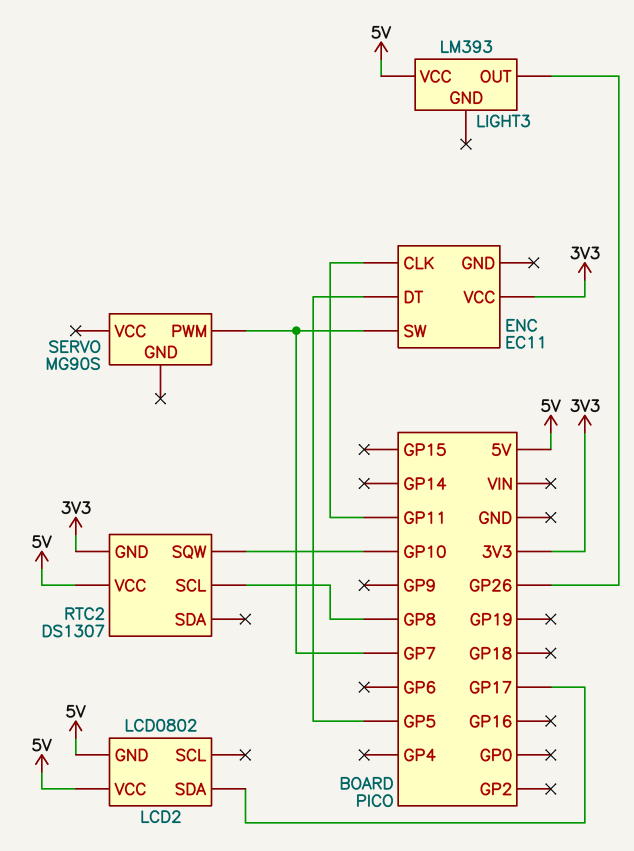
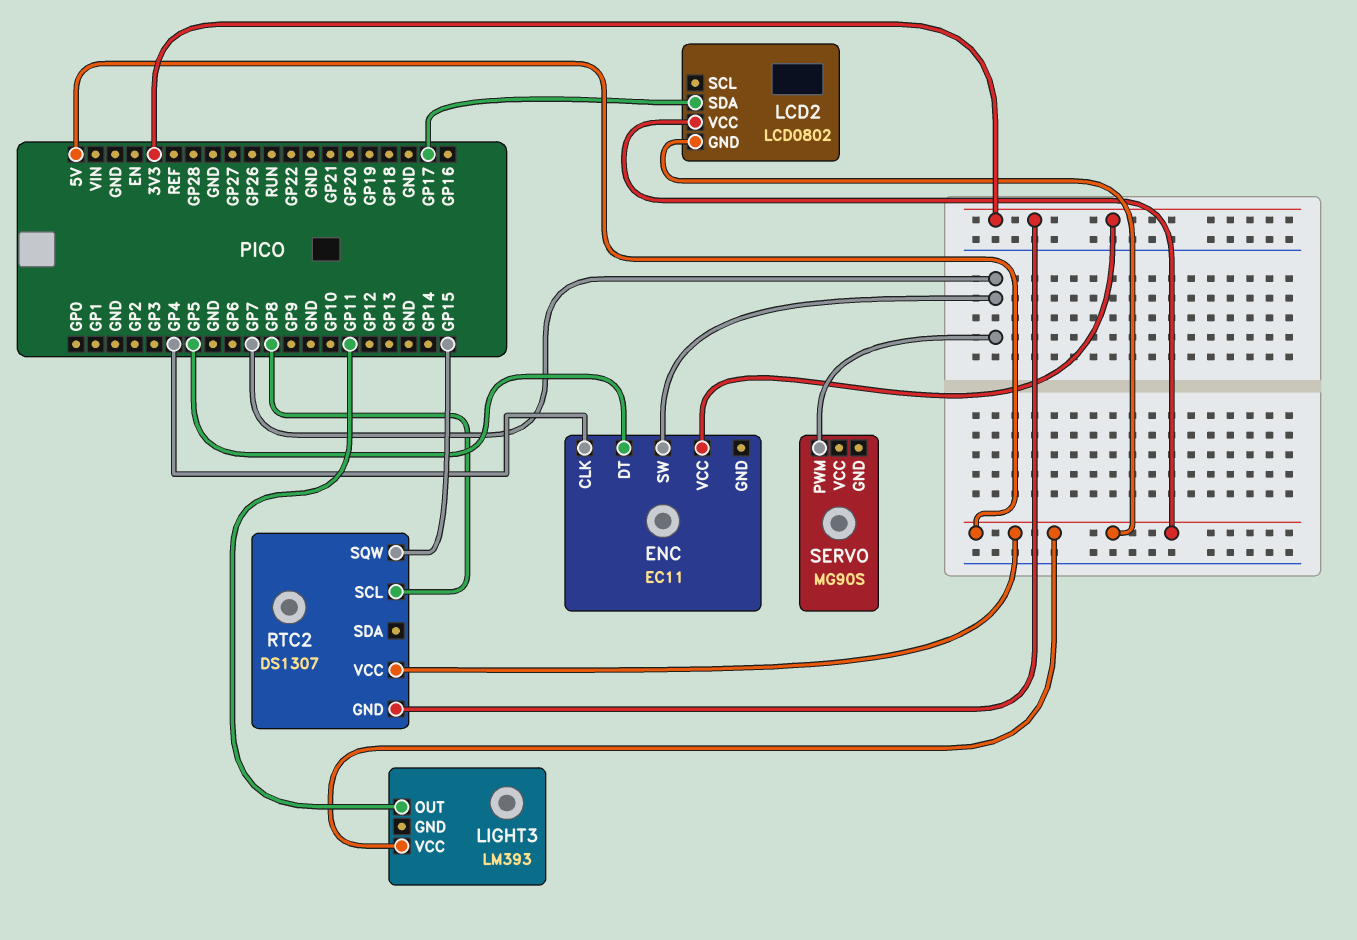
ENC pin CLK: GP11 -> GP4
LIGHT3 pin OUT: GP26 -> GP11
RTC2 pin SQW: GP10 -> GP15

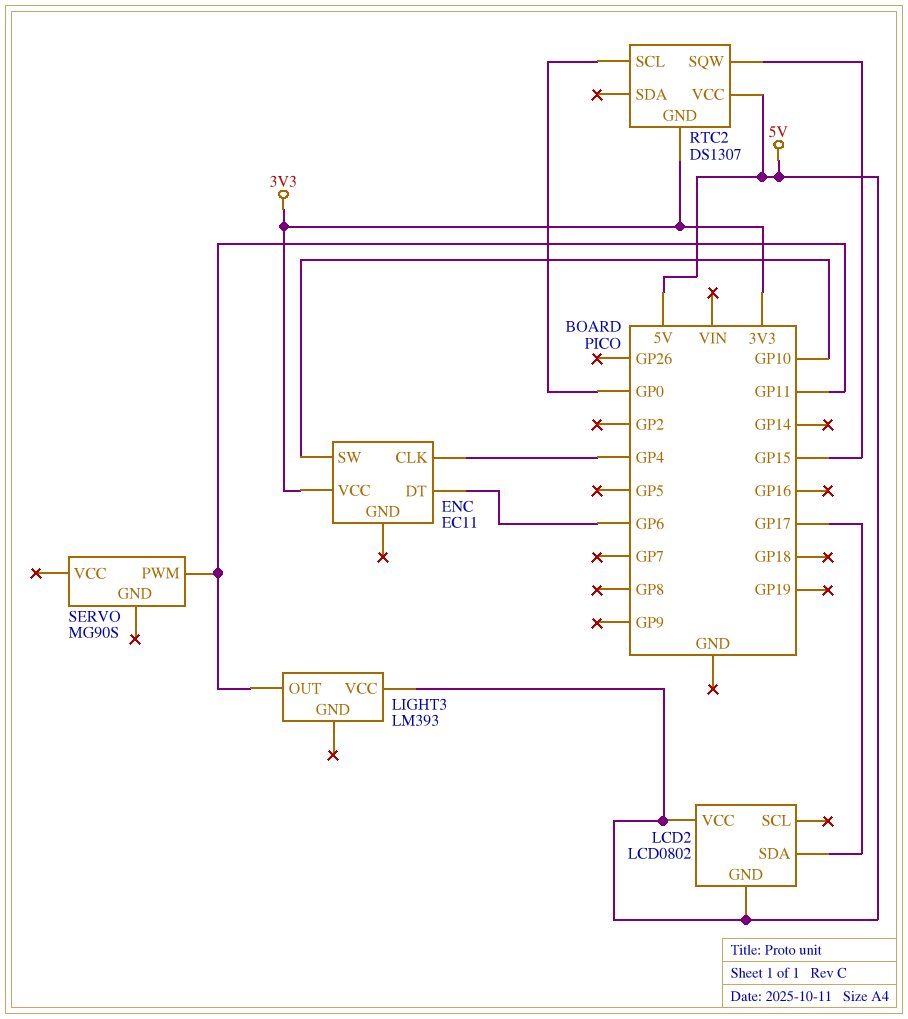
ENC pin DT: GP5 -> GP6
ENC pin SW: GP7 -> GP10
RTC2 pin SCL: GP8 -> GP0
SERVO pin PWM: GP7 -> GP11

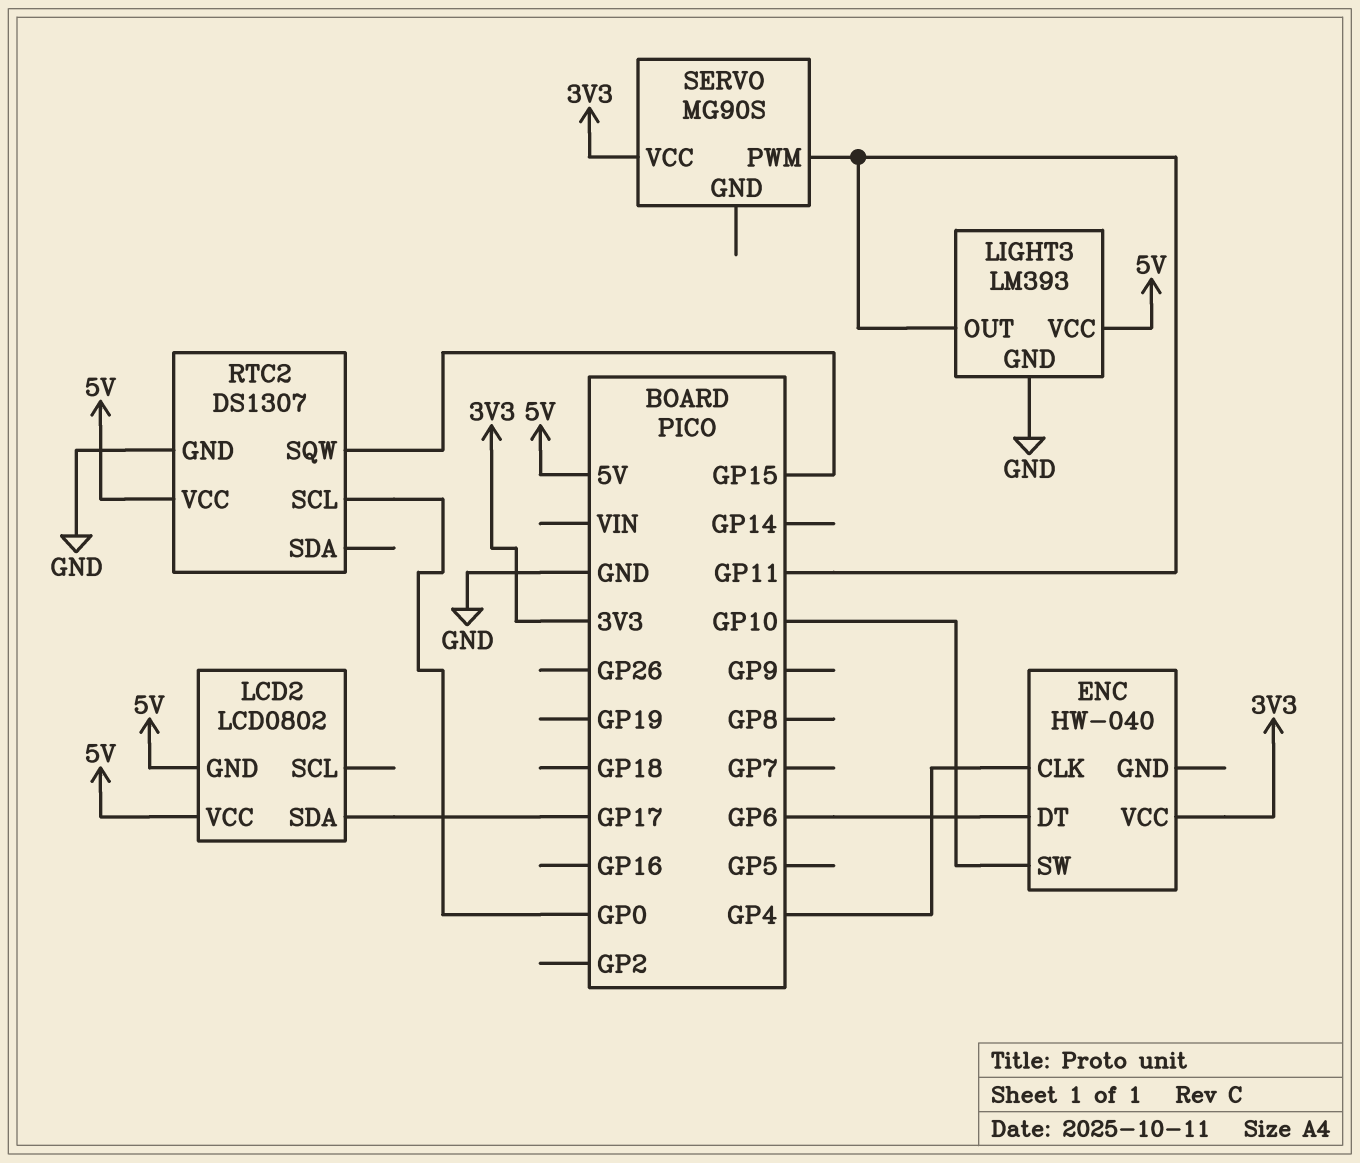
ENC: EC11 -> HW-040
LIGHT3 pin GND: none -> GND
RTC2 pin GND: 3V3 -> GND
SERVO pin VCC: none -> 3V3

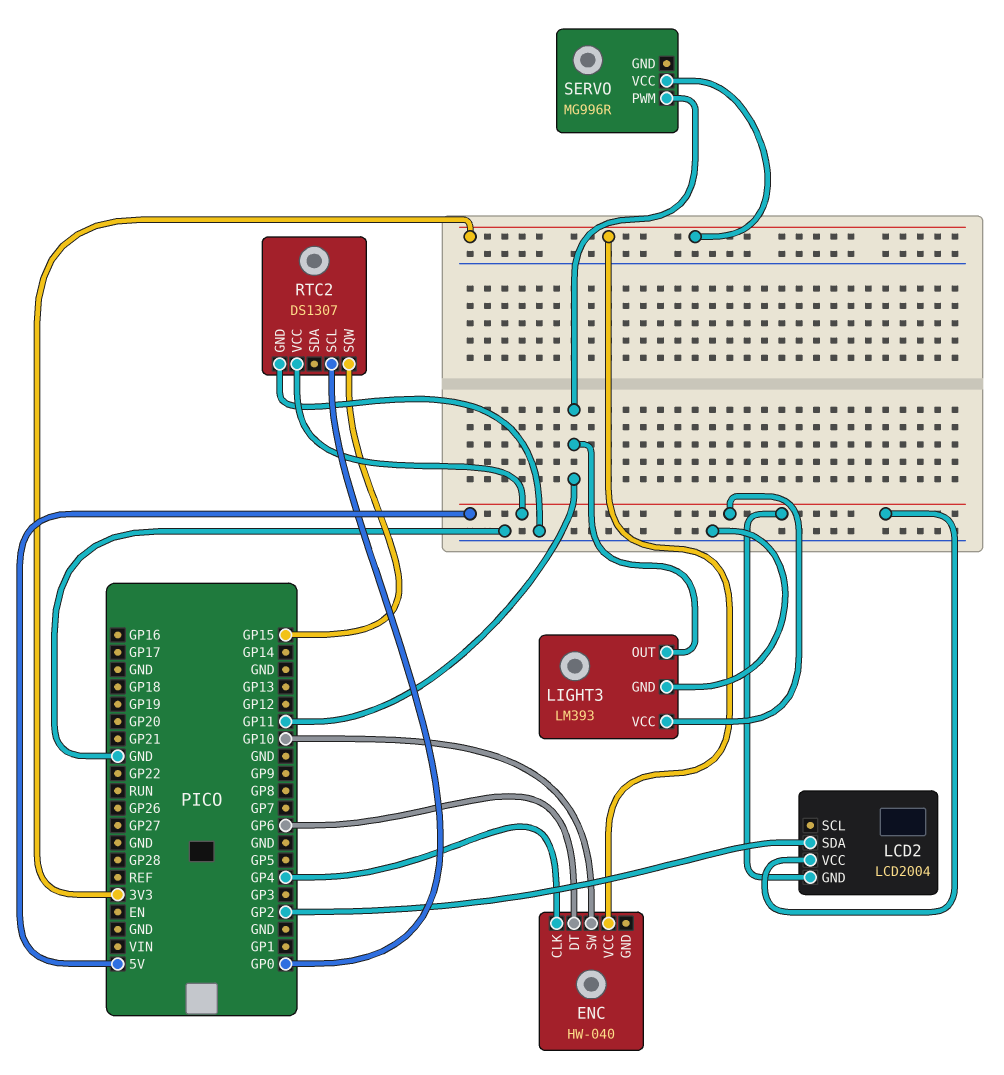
LCD2: LCD0802 -> LCD2004
LCD2 pin SDA: GP17 -> GP2
SERVO: MG90S -> MG996R

